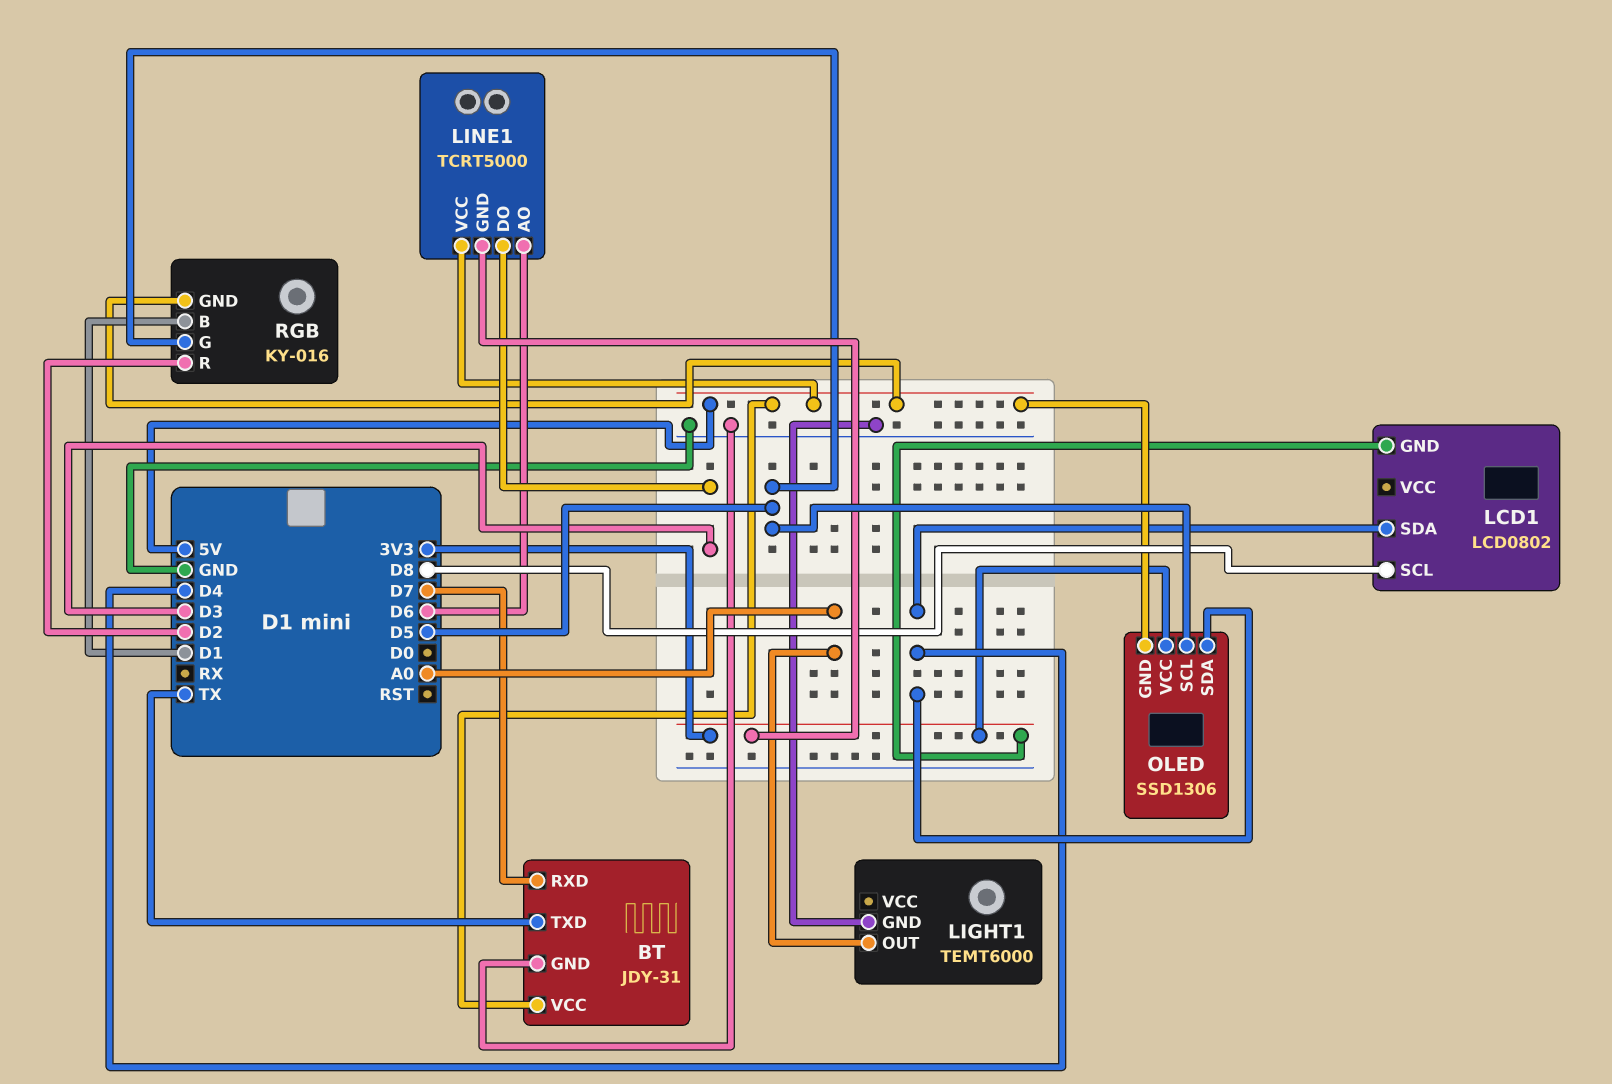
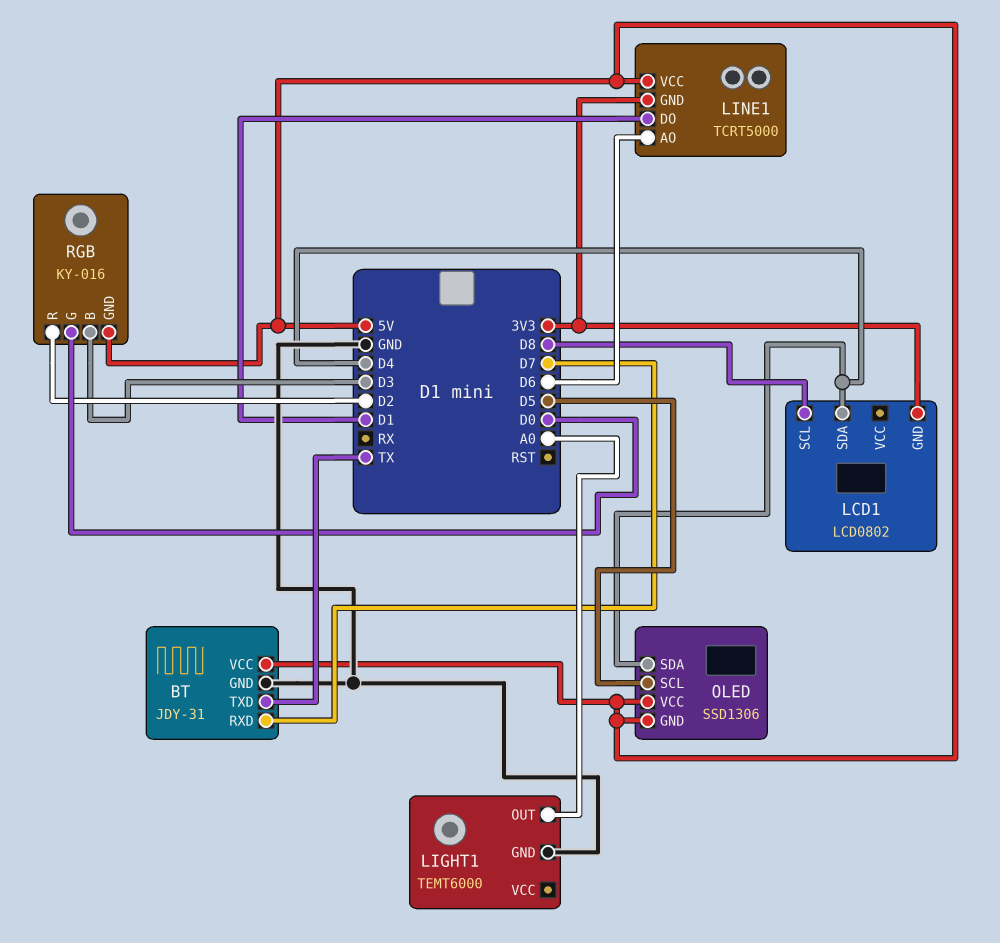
LINE1 pin DO: D3 -> D1
OLED pin VCC: 3V3 -> 5V
RGB pin B: D1 -> D3
RGB pin G: D5 -> D0

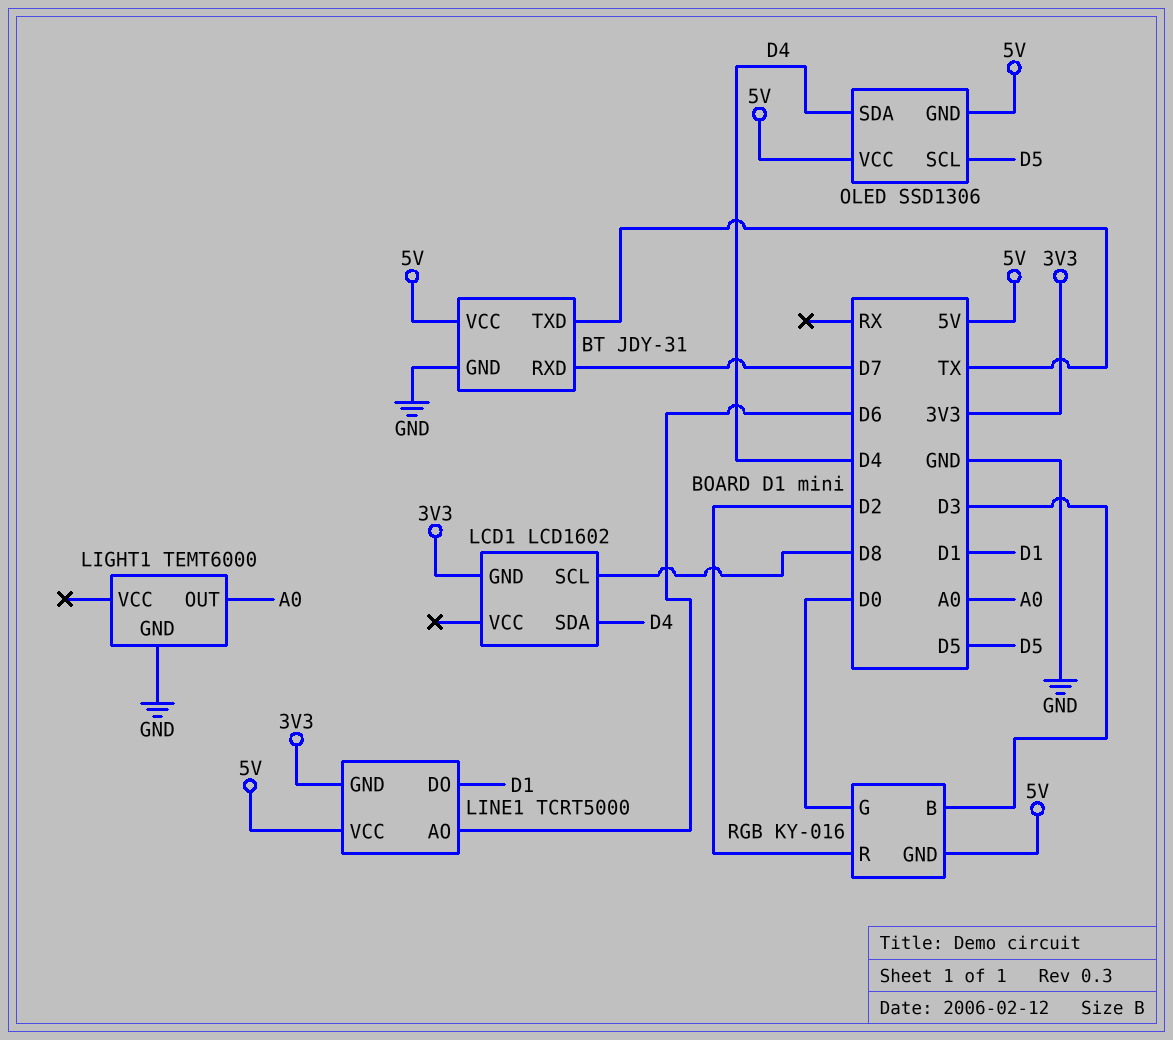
LCD1: LCD0802 -> LCD1602

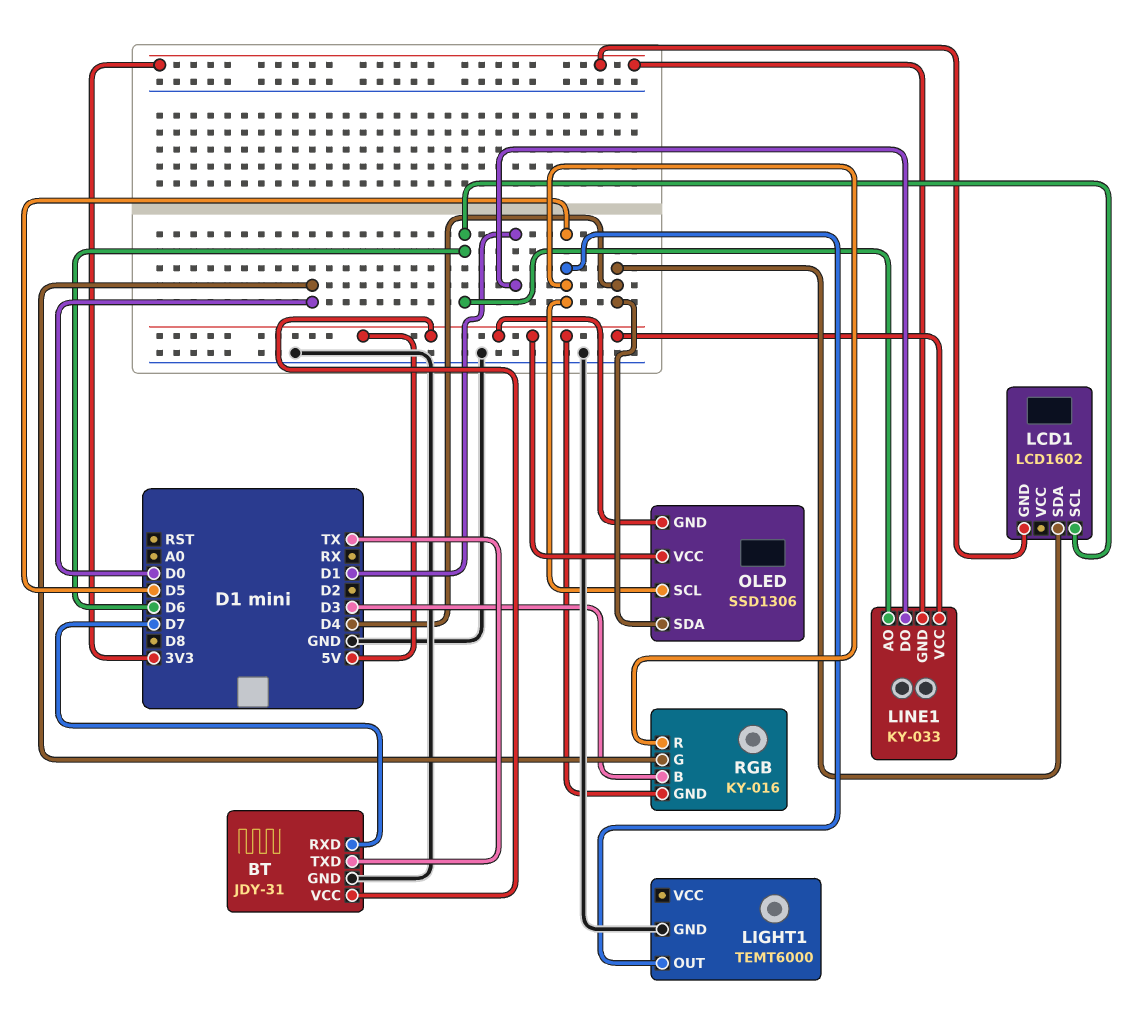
LCD1 pin SCL: D8 -> D6
LIGHT1 pin OUT: A0 -> D5
LINE1: TCRT5000 -> KY-033
RGB pin R: D2 -> D5

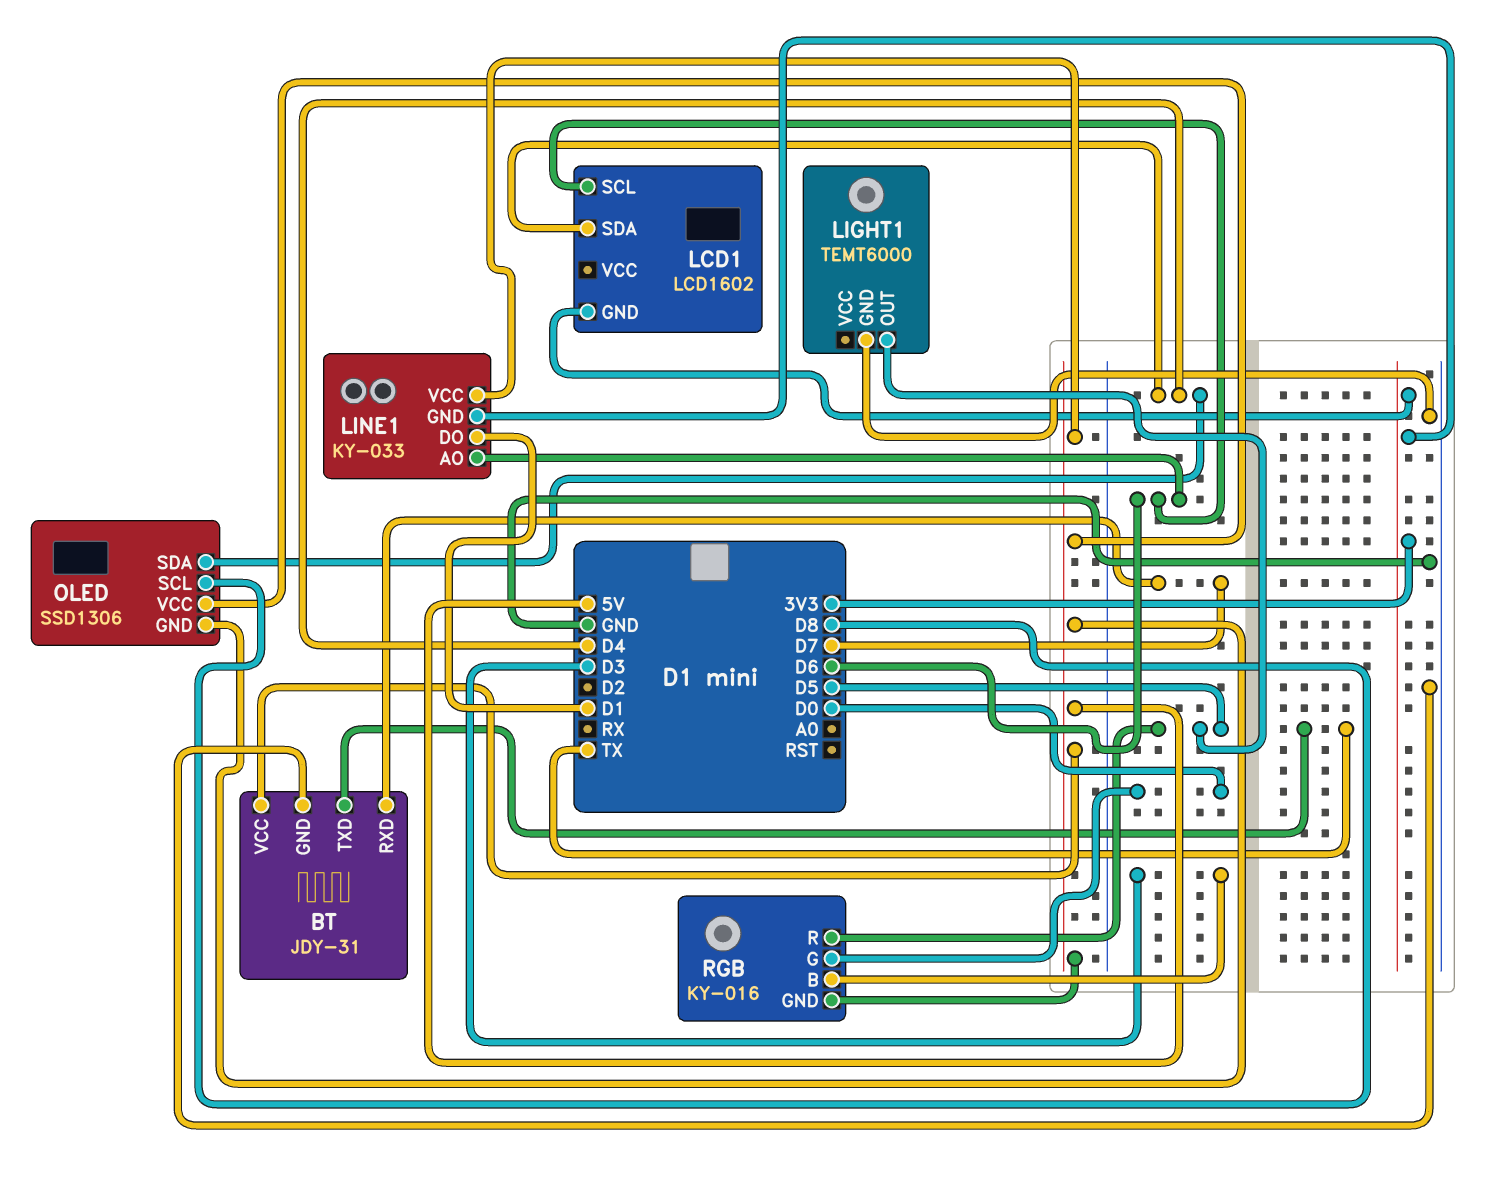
OLED pin SCL: D5 -> D8

